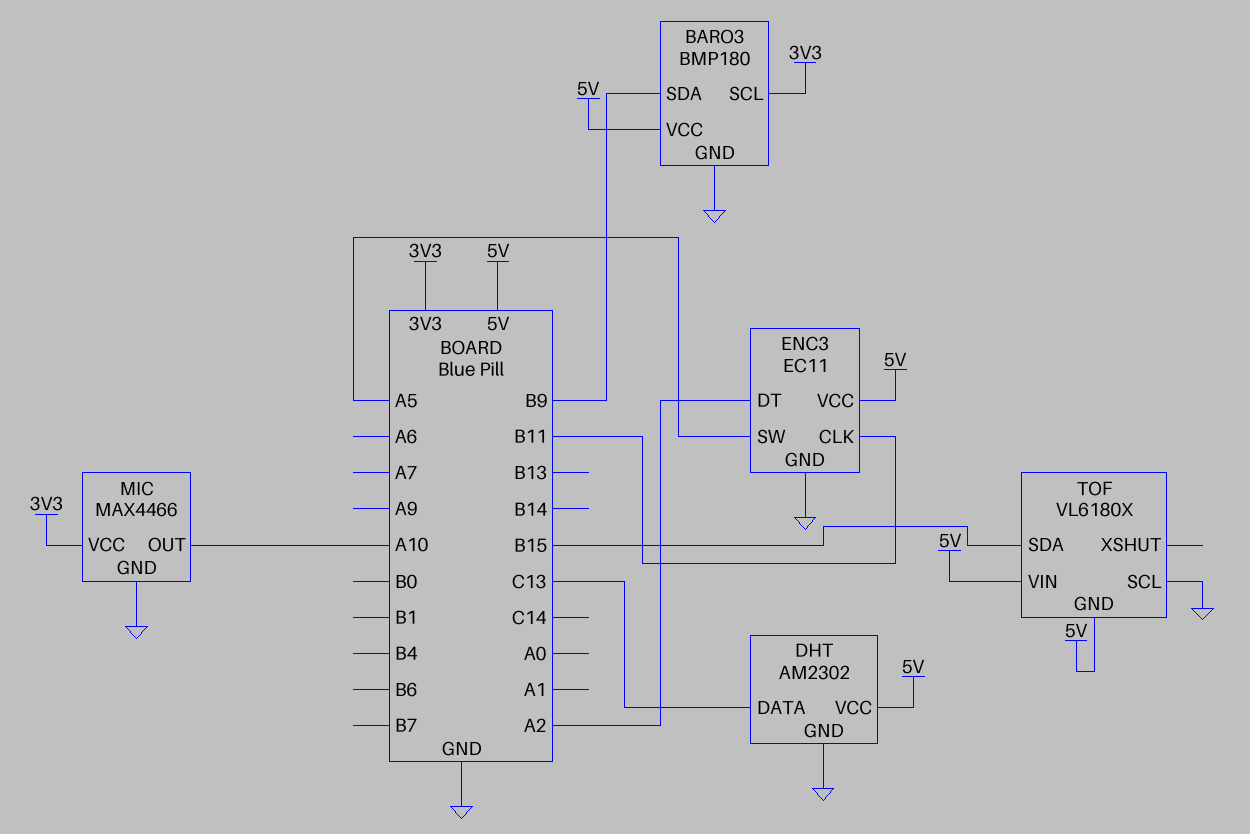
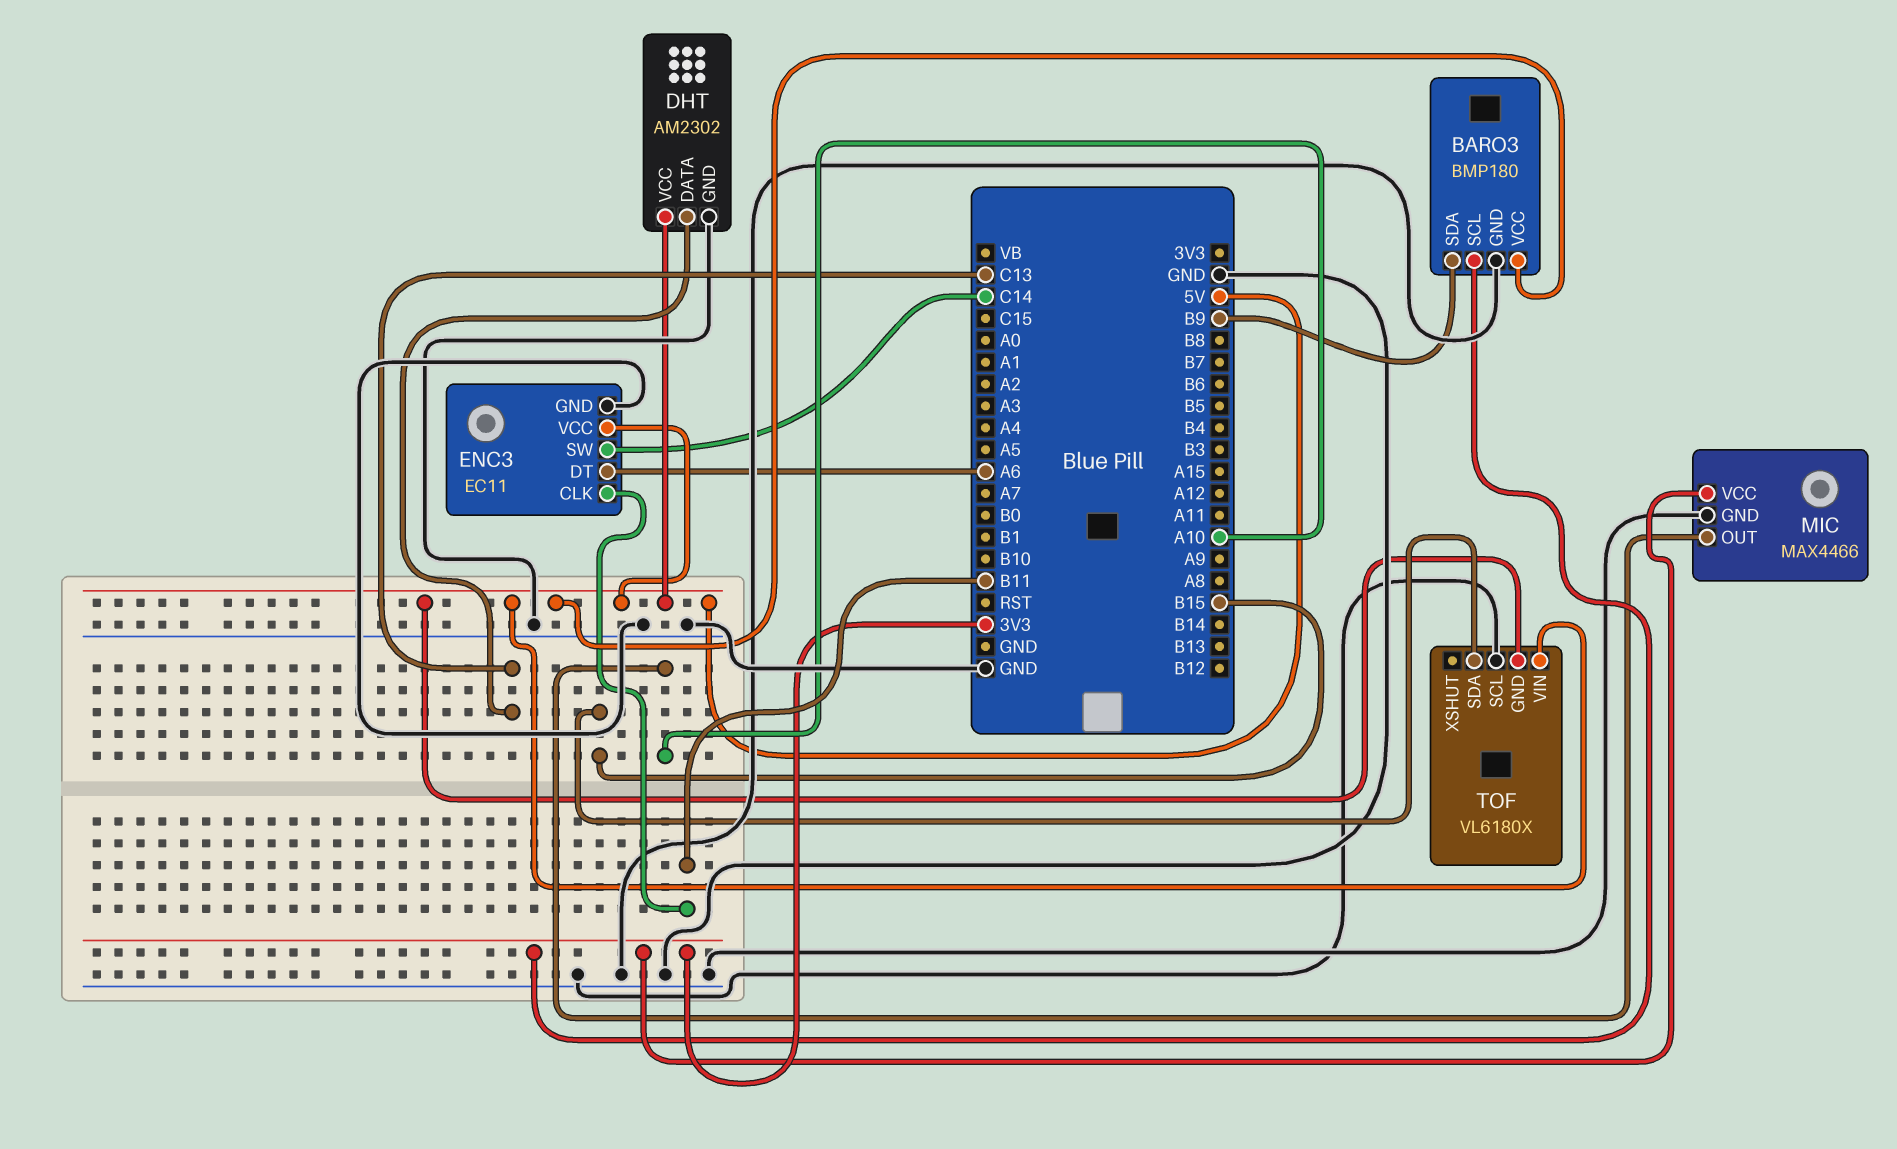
ENC3 pin DT: A2 -> A6
ENC3 pin SW: A5 -> C14

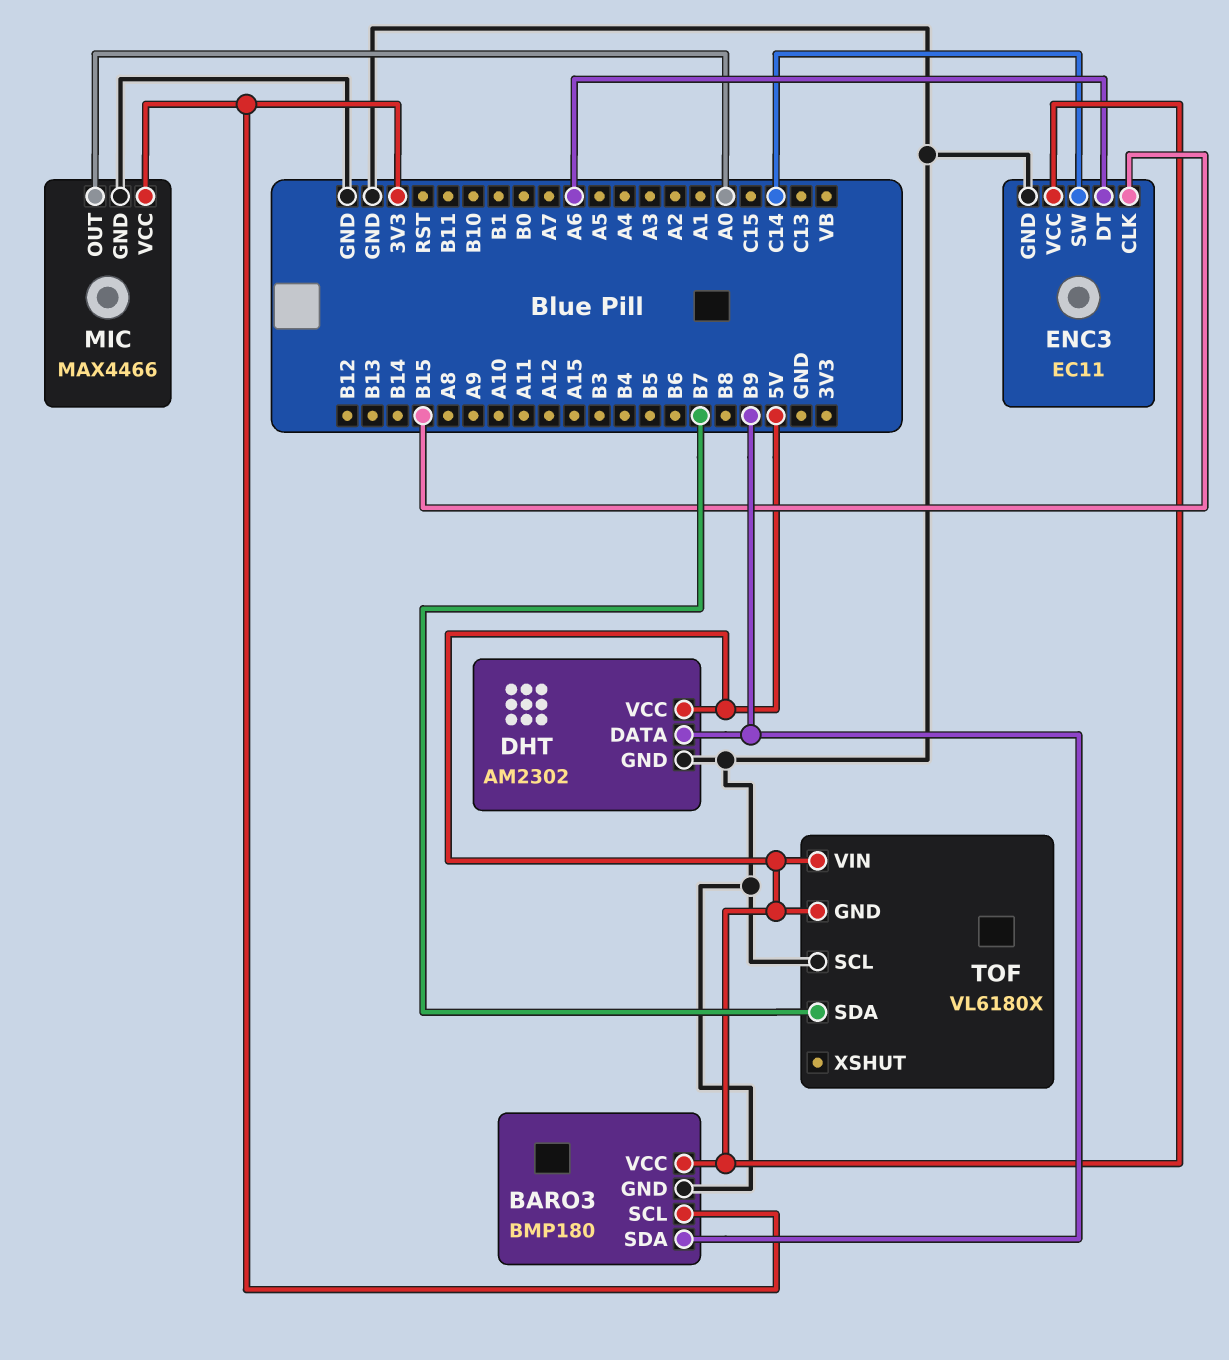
DHT pin DATA: C13 -> B9
ENC3 pin CLK: B11 -> B15
MIC pin OUT: A10 -> A0
TOF pin SDA: B15 -> B7

